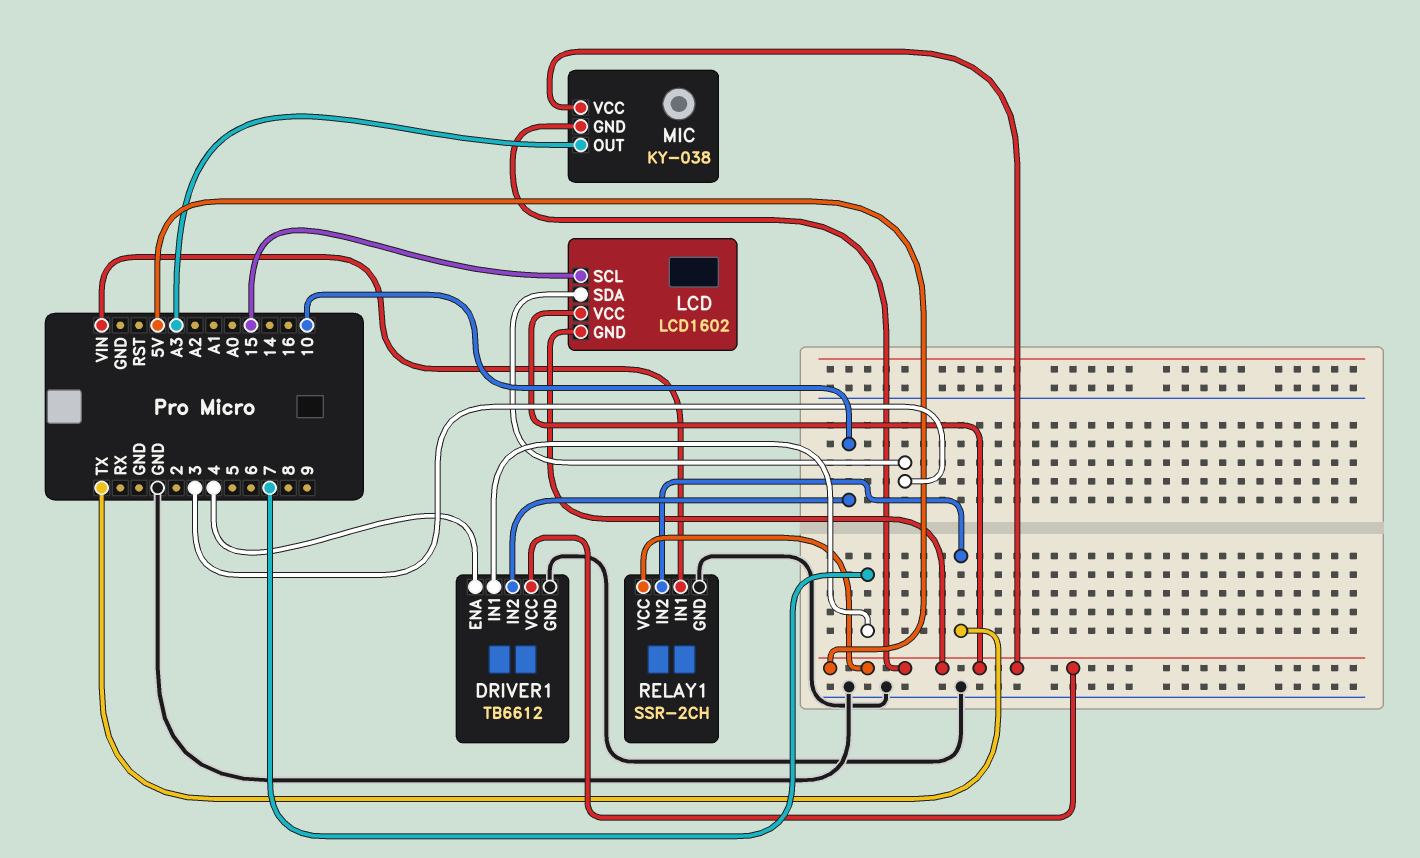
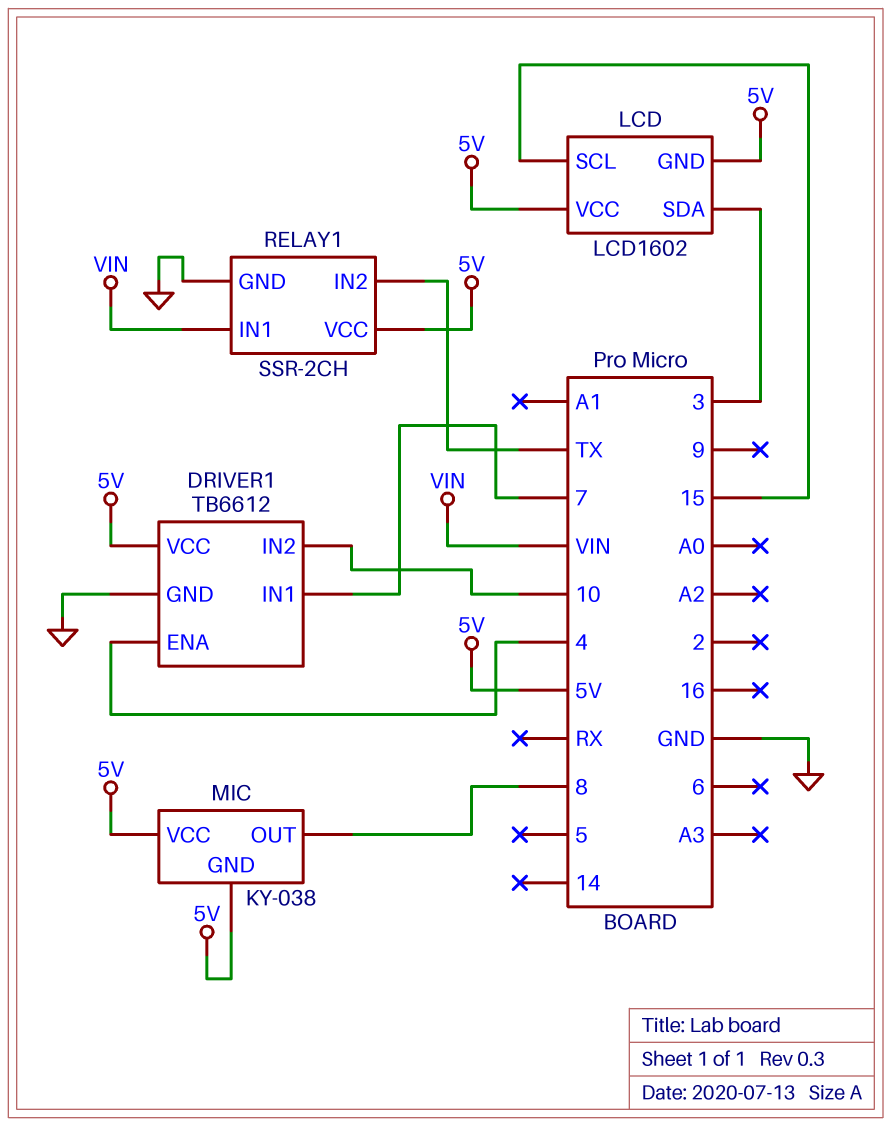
MIC pin OUT: A3 -> 8

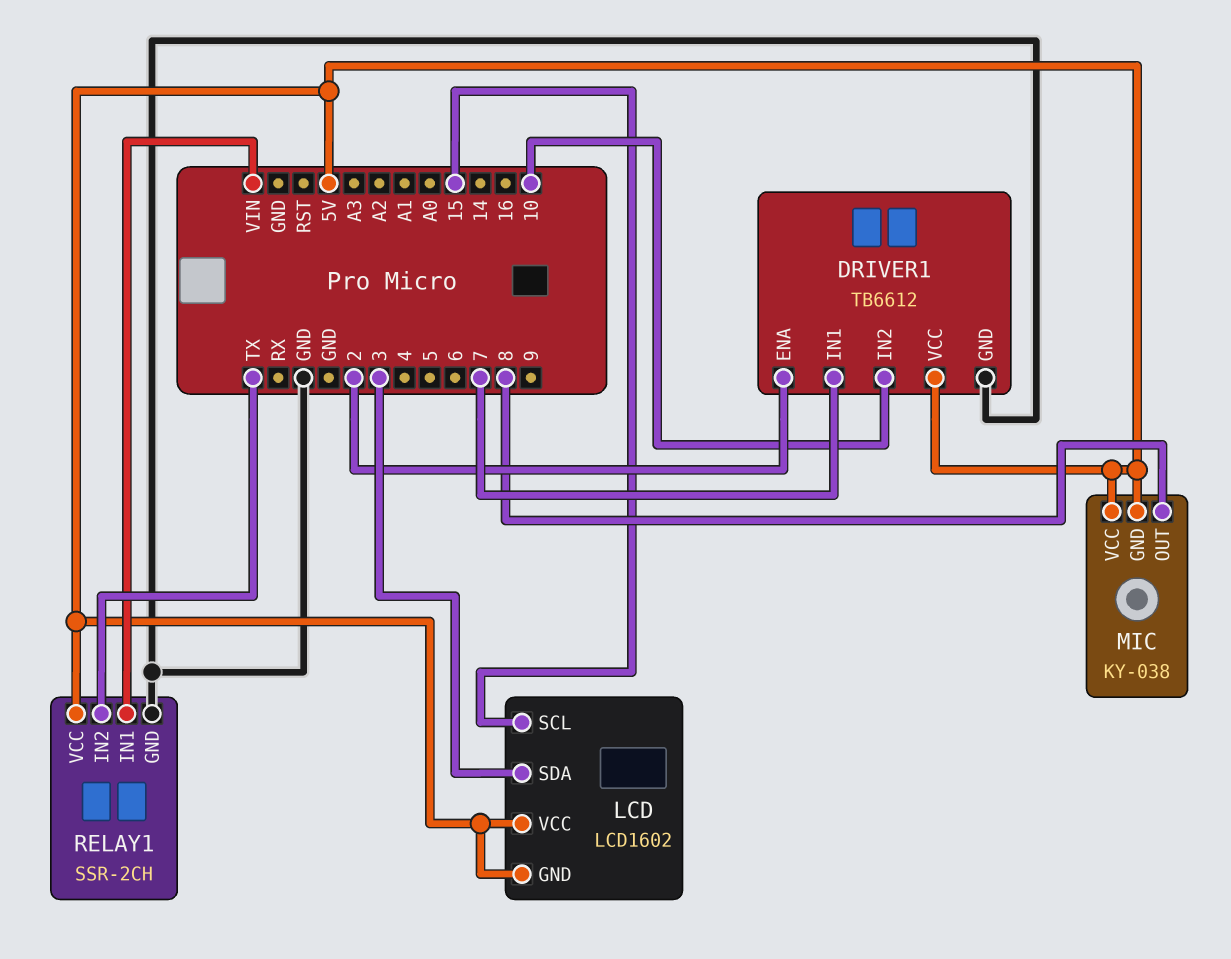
DRIVER1 pin ENA: 4 -> 2

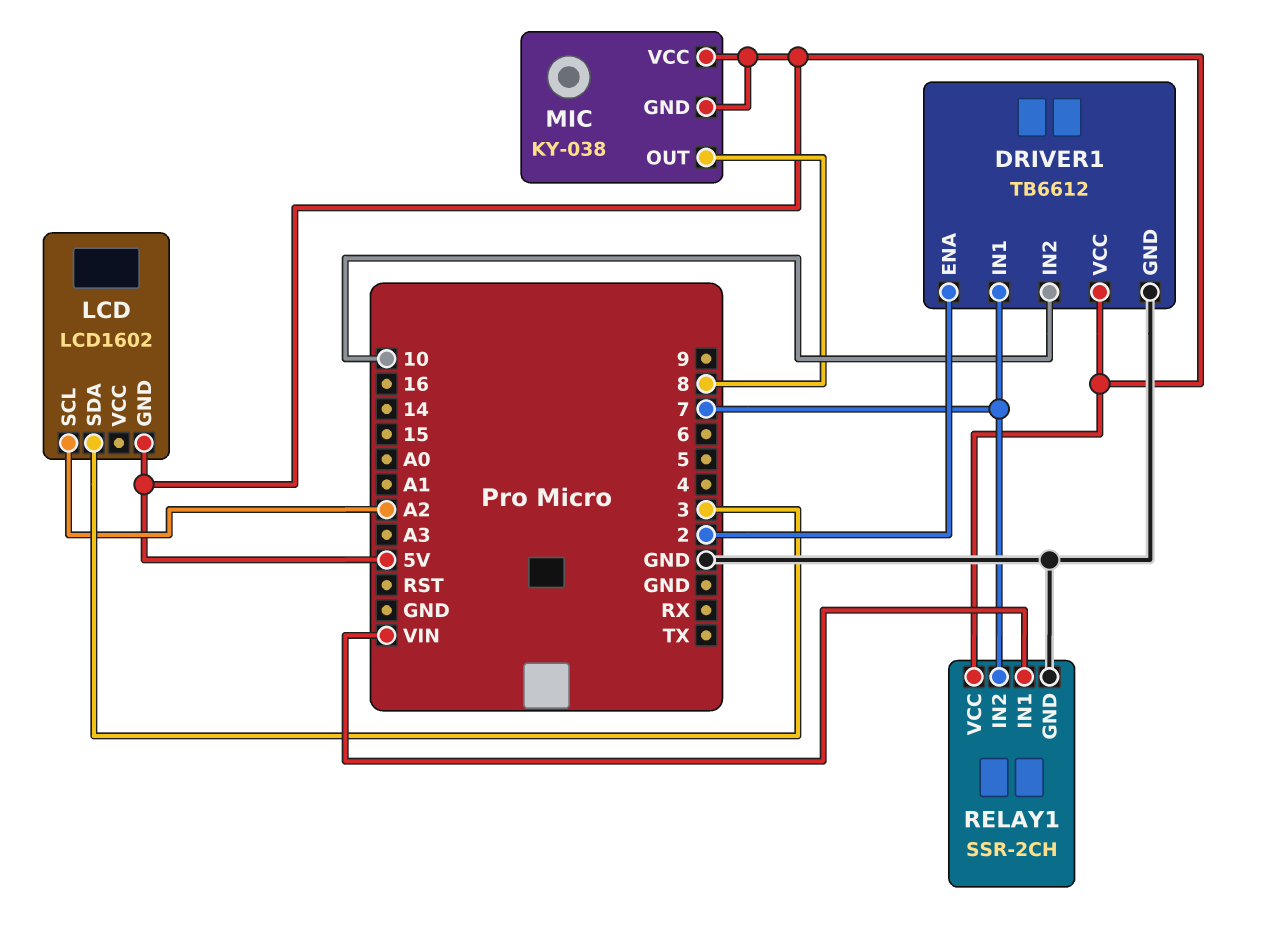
LCD pin SCL: 15 -> A2
LCD pin VCC: 5V -> none
RELAY1 pin IN2: TX -> 7

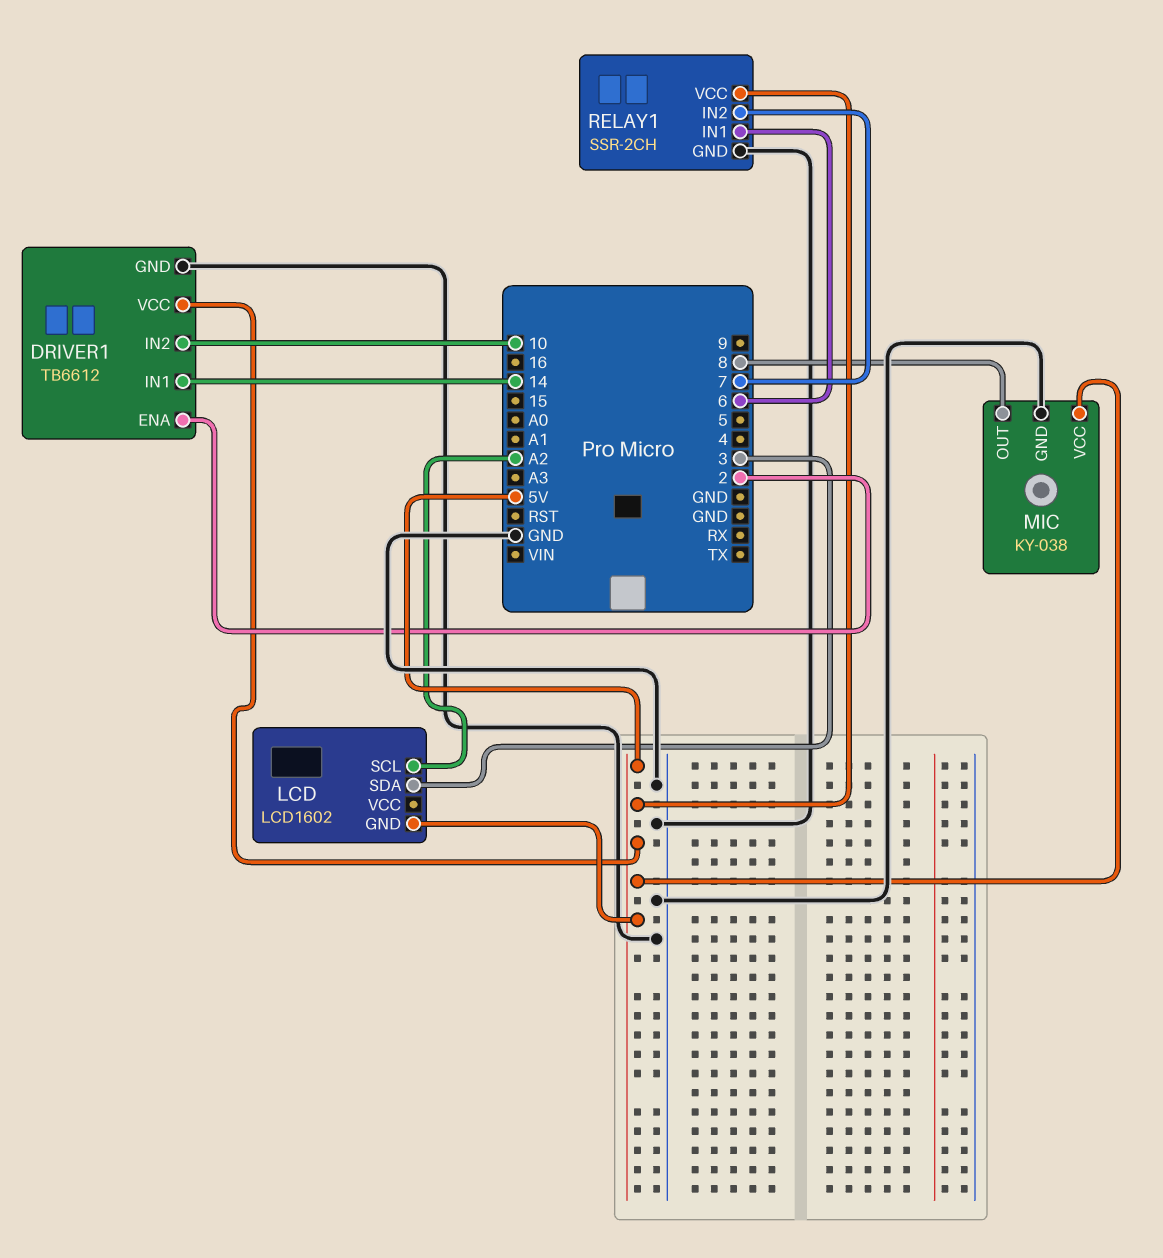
DRIVER1 pin IN1: 7 -> 14
MIC pin GND: 5V -> GND
RELAY1 pin IN1: VIN -> 6

